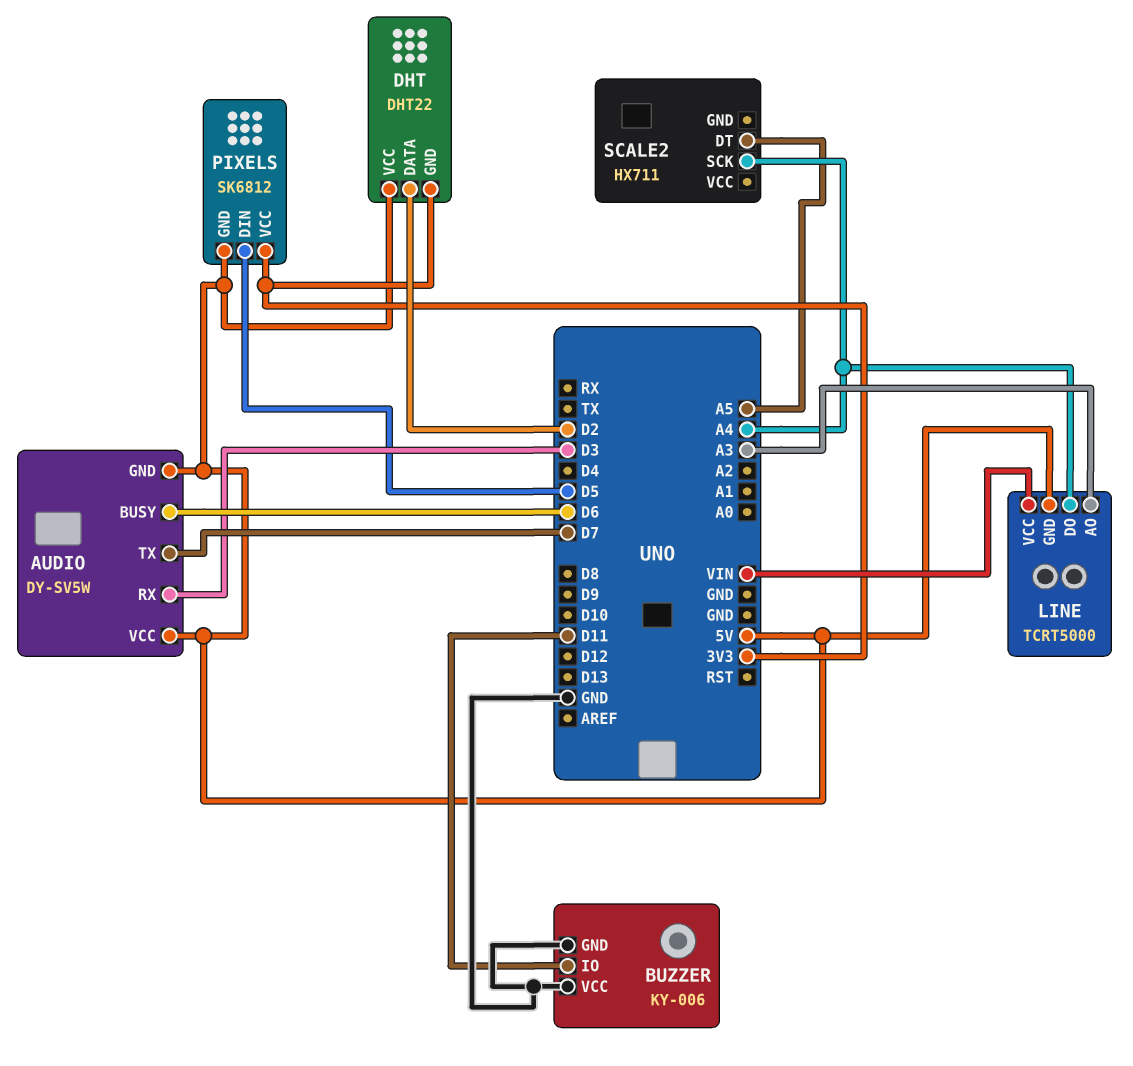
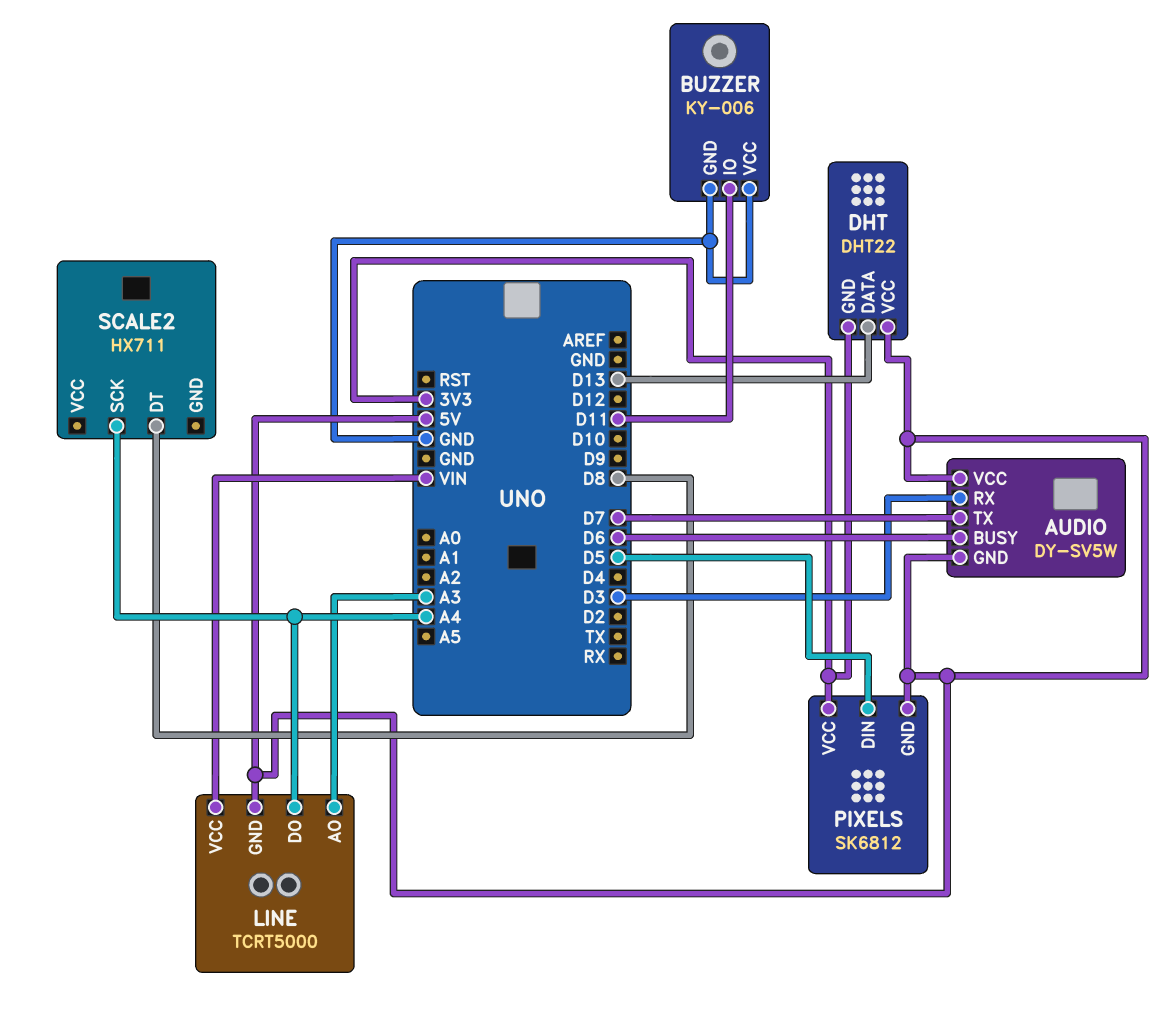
DHT pin DATA: D2 -> D13
SCALE2 pin DT: A5 -> D8

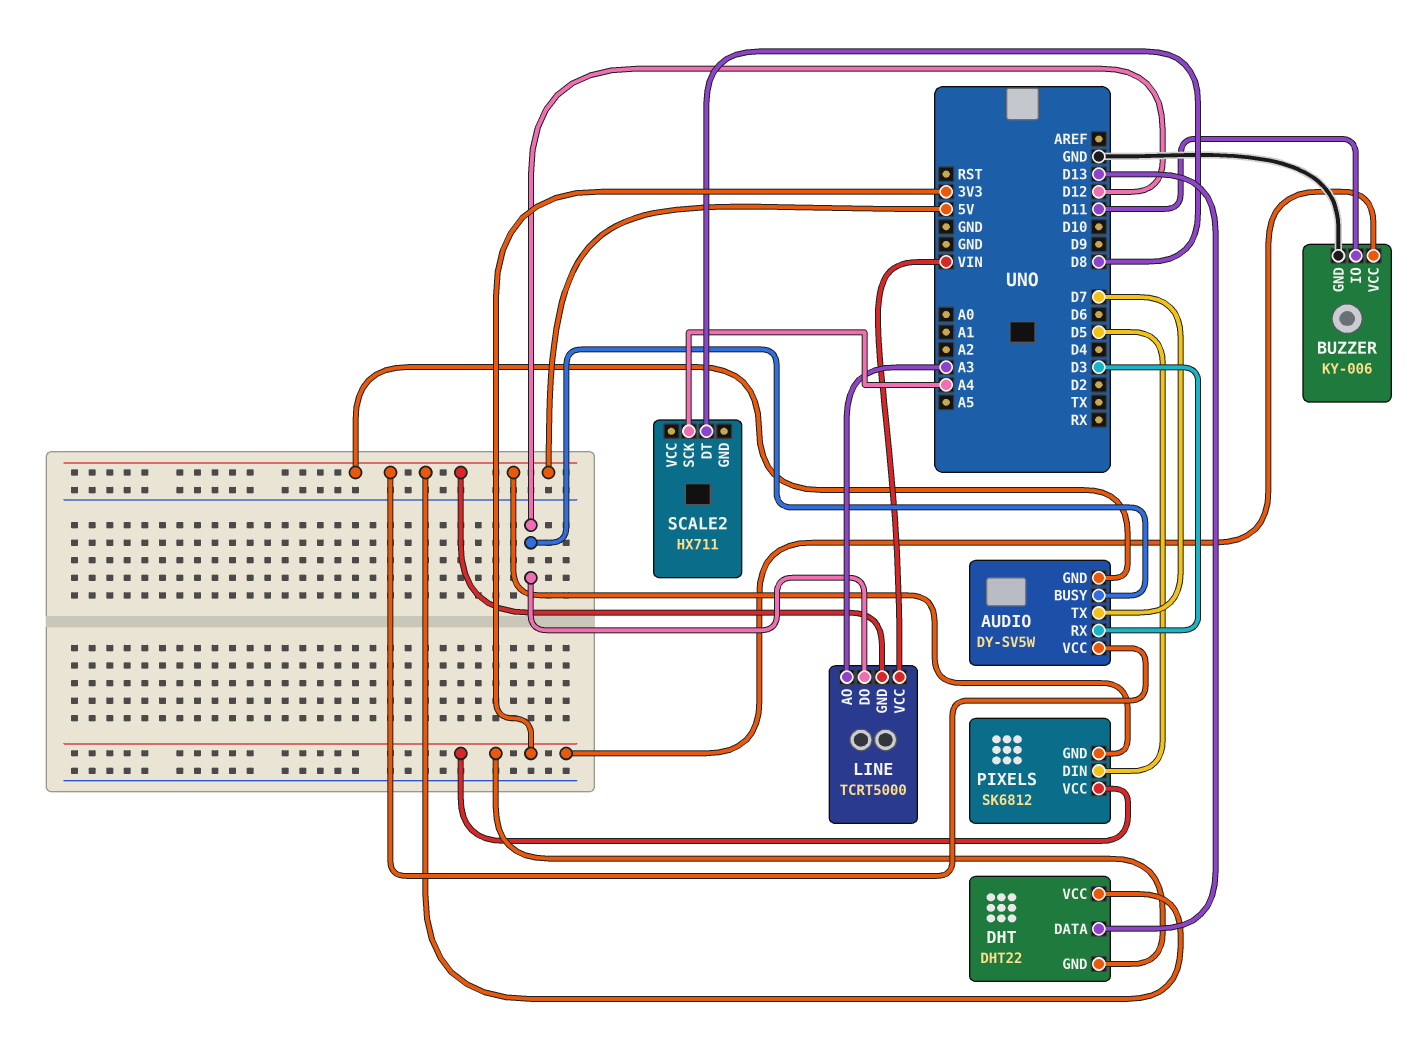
AUDIO pin BUSY: D6 -> D12
BUZZER pin VCC: GND -> 3V3
LINE pin DO: A4 -> D12

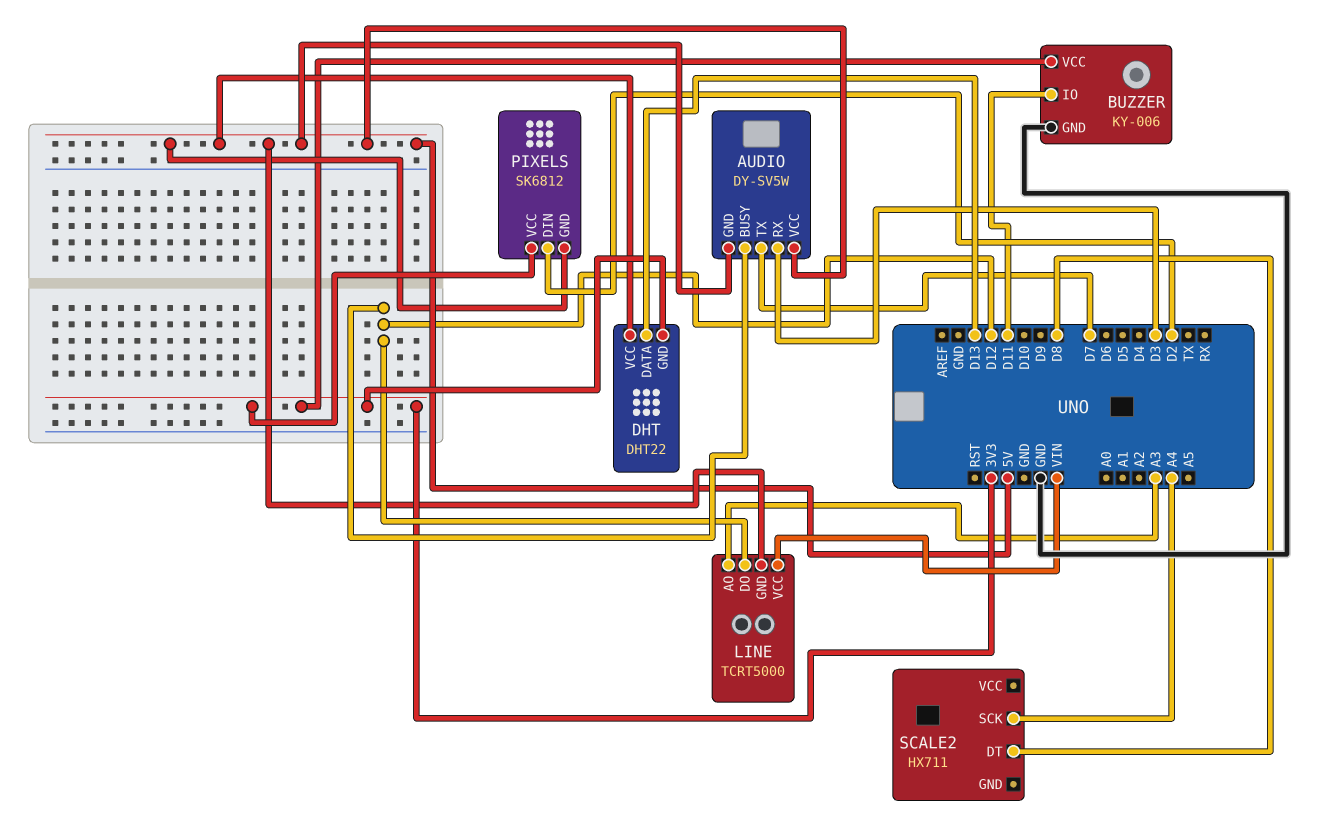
PIXELS pin DIN: D5 -> D2

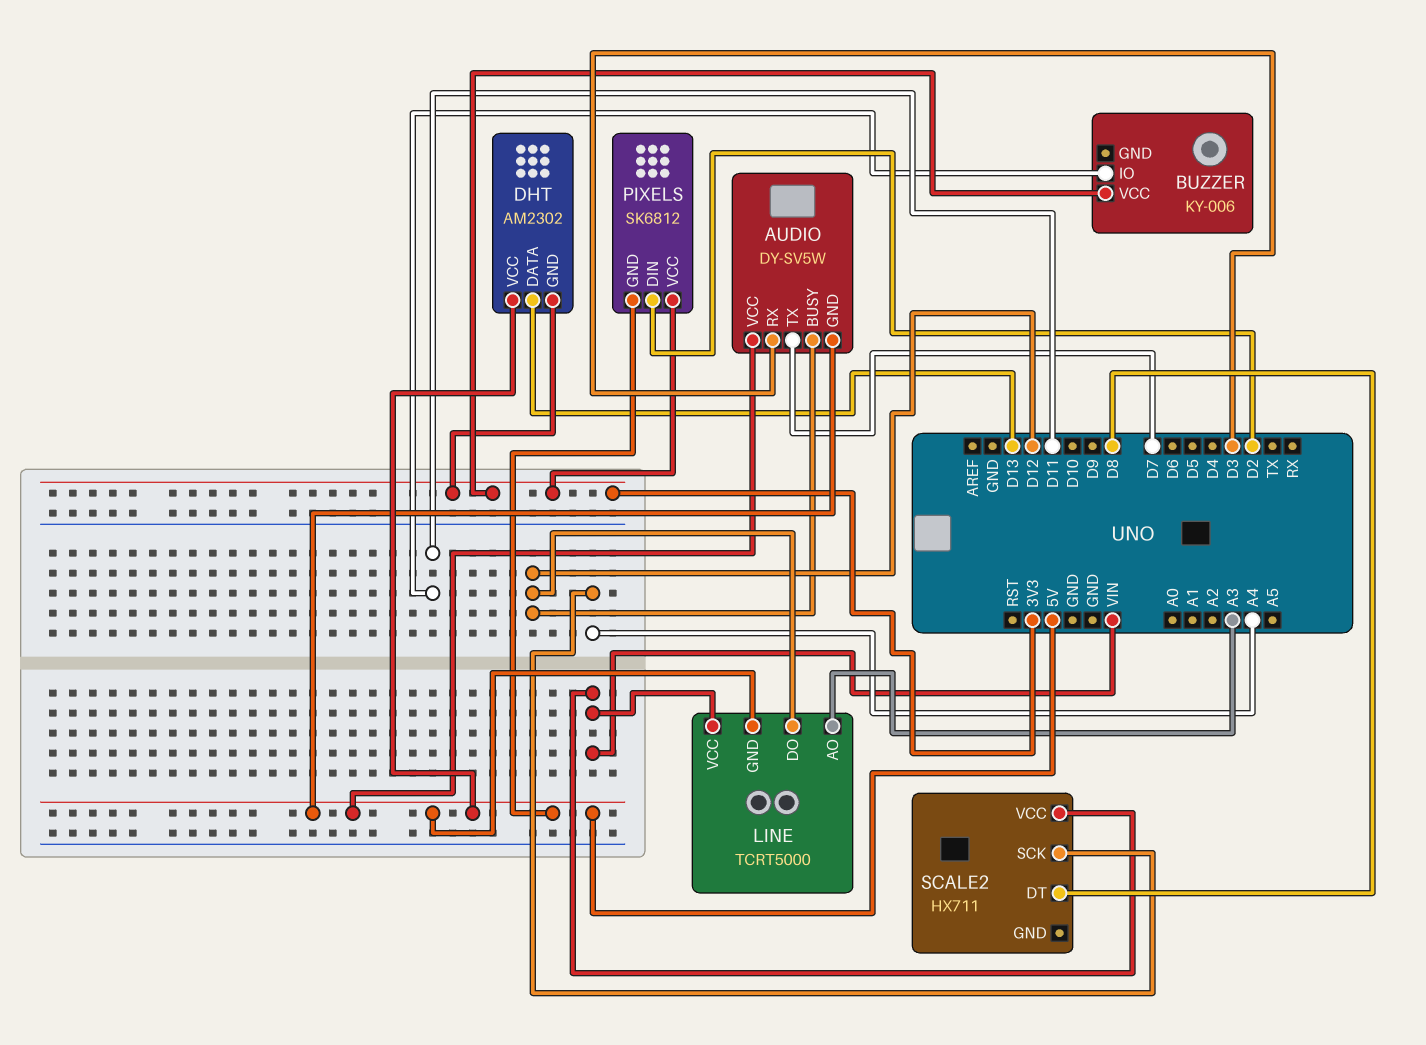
BUZZER pin GND: GND -> none
DHT: DHT22 -> AM2302
SCALE2 pin VCC: none -> VIN

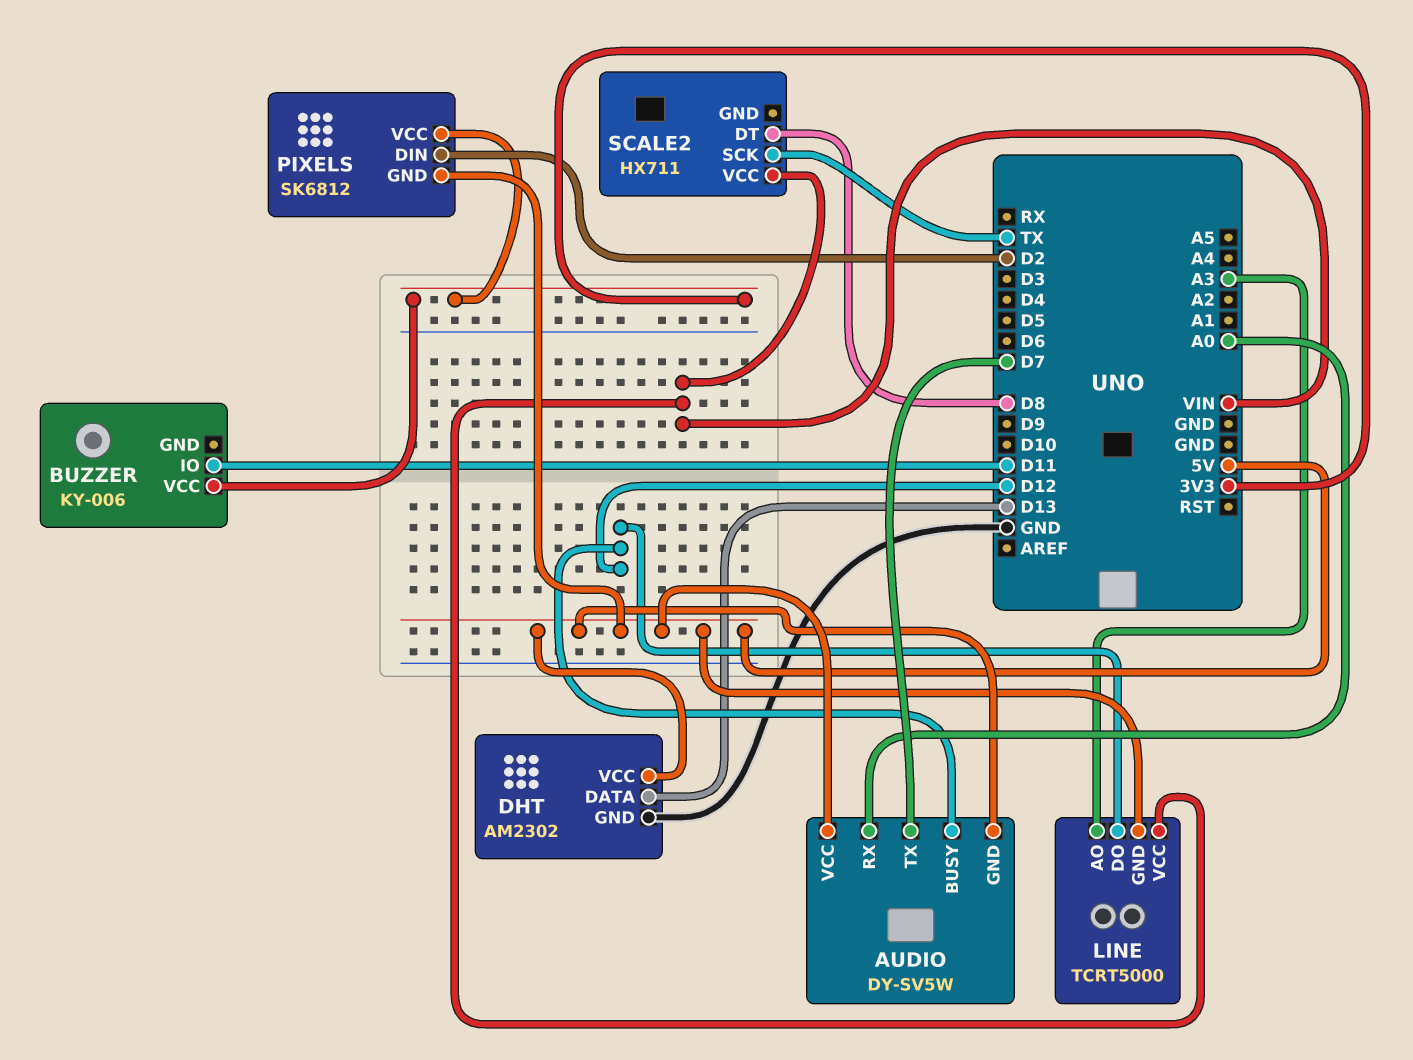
AUDIO pin RX: D3 -> A0
DHT pin GND: 3V3 -> GND
SCALE2 pin SCK: A4 -> TX

